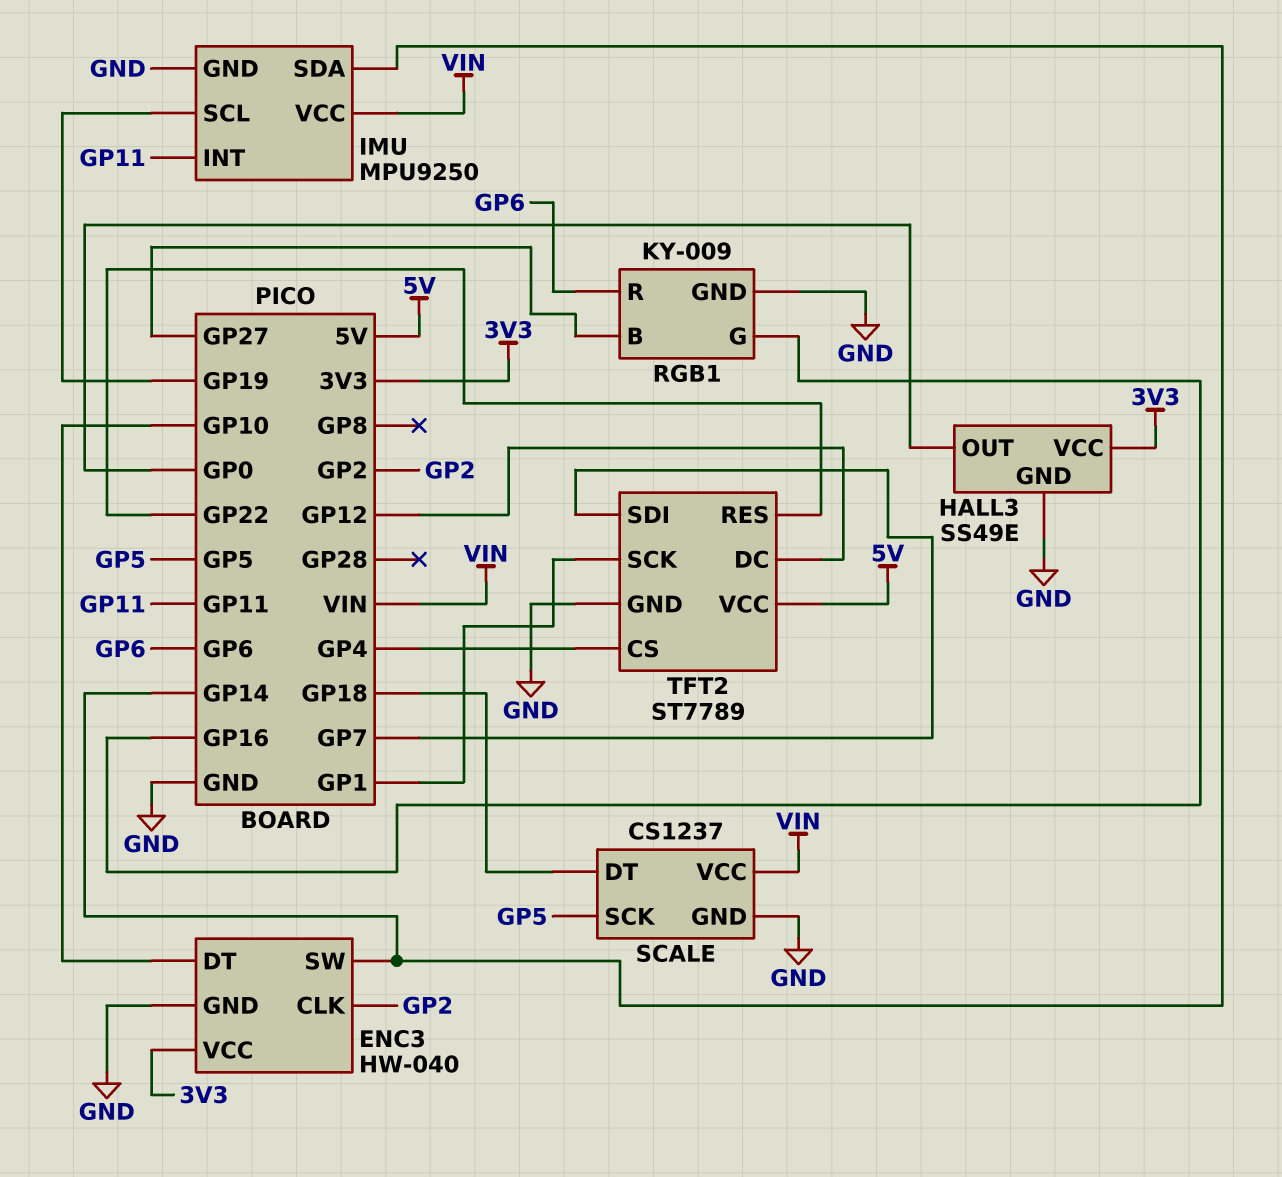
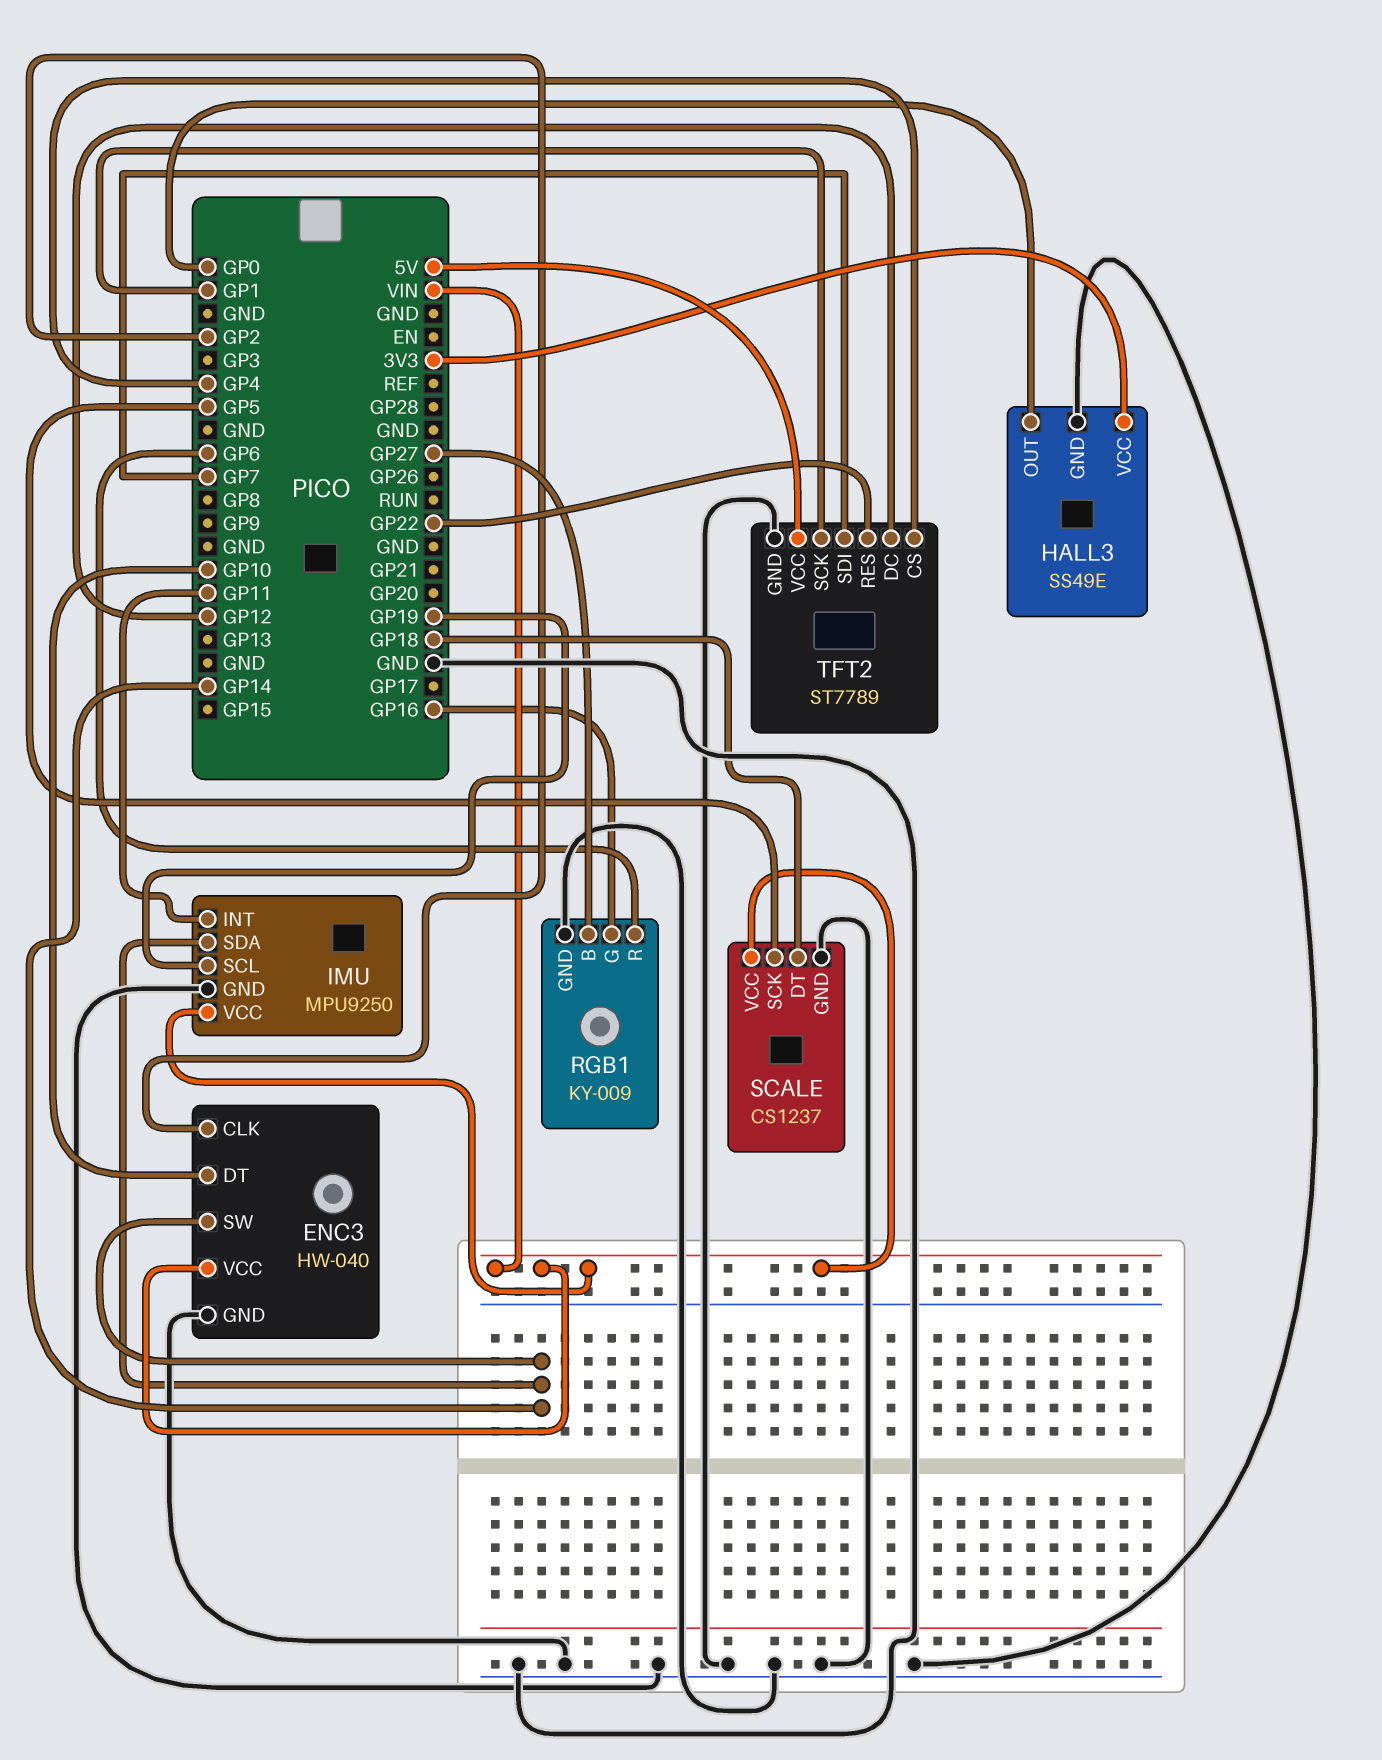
ENC3 pin VCC: 3V3 -> VIN

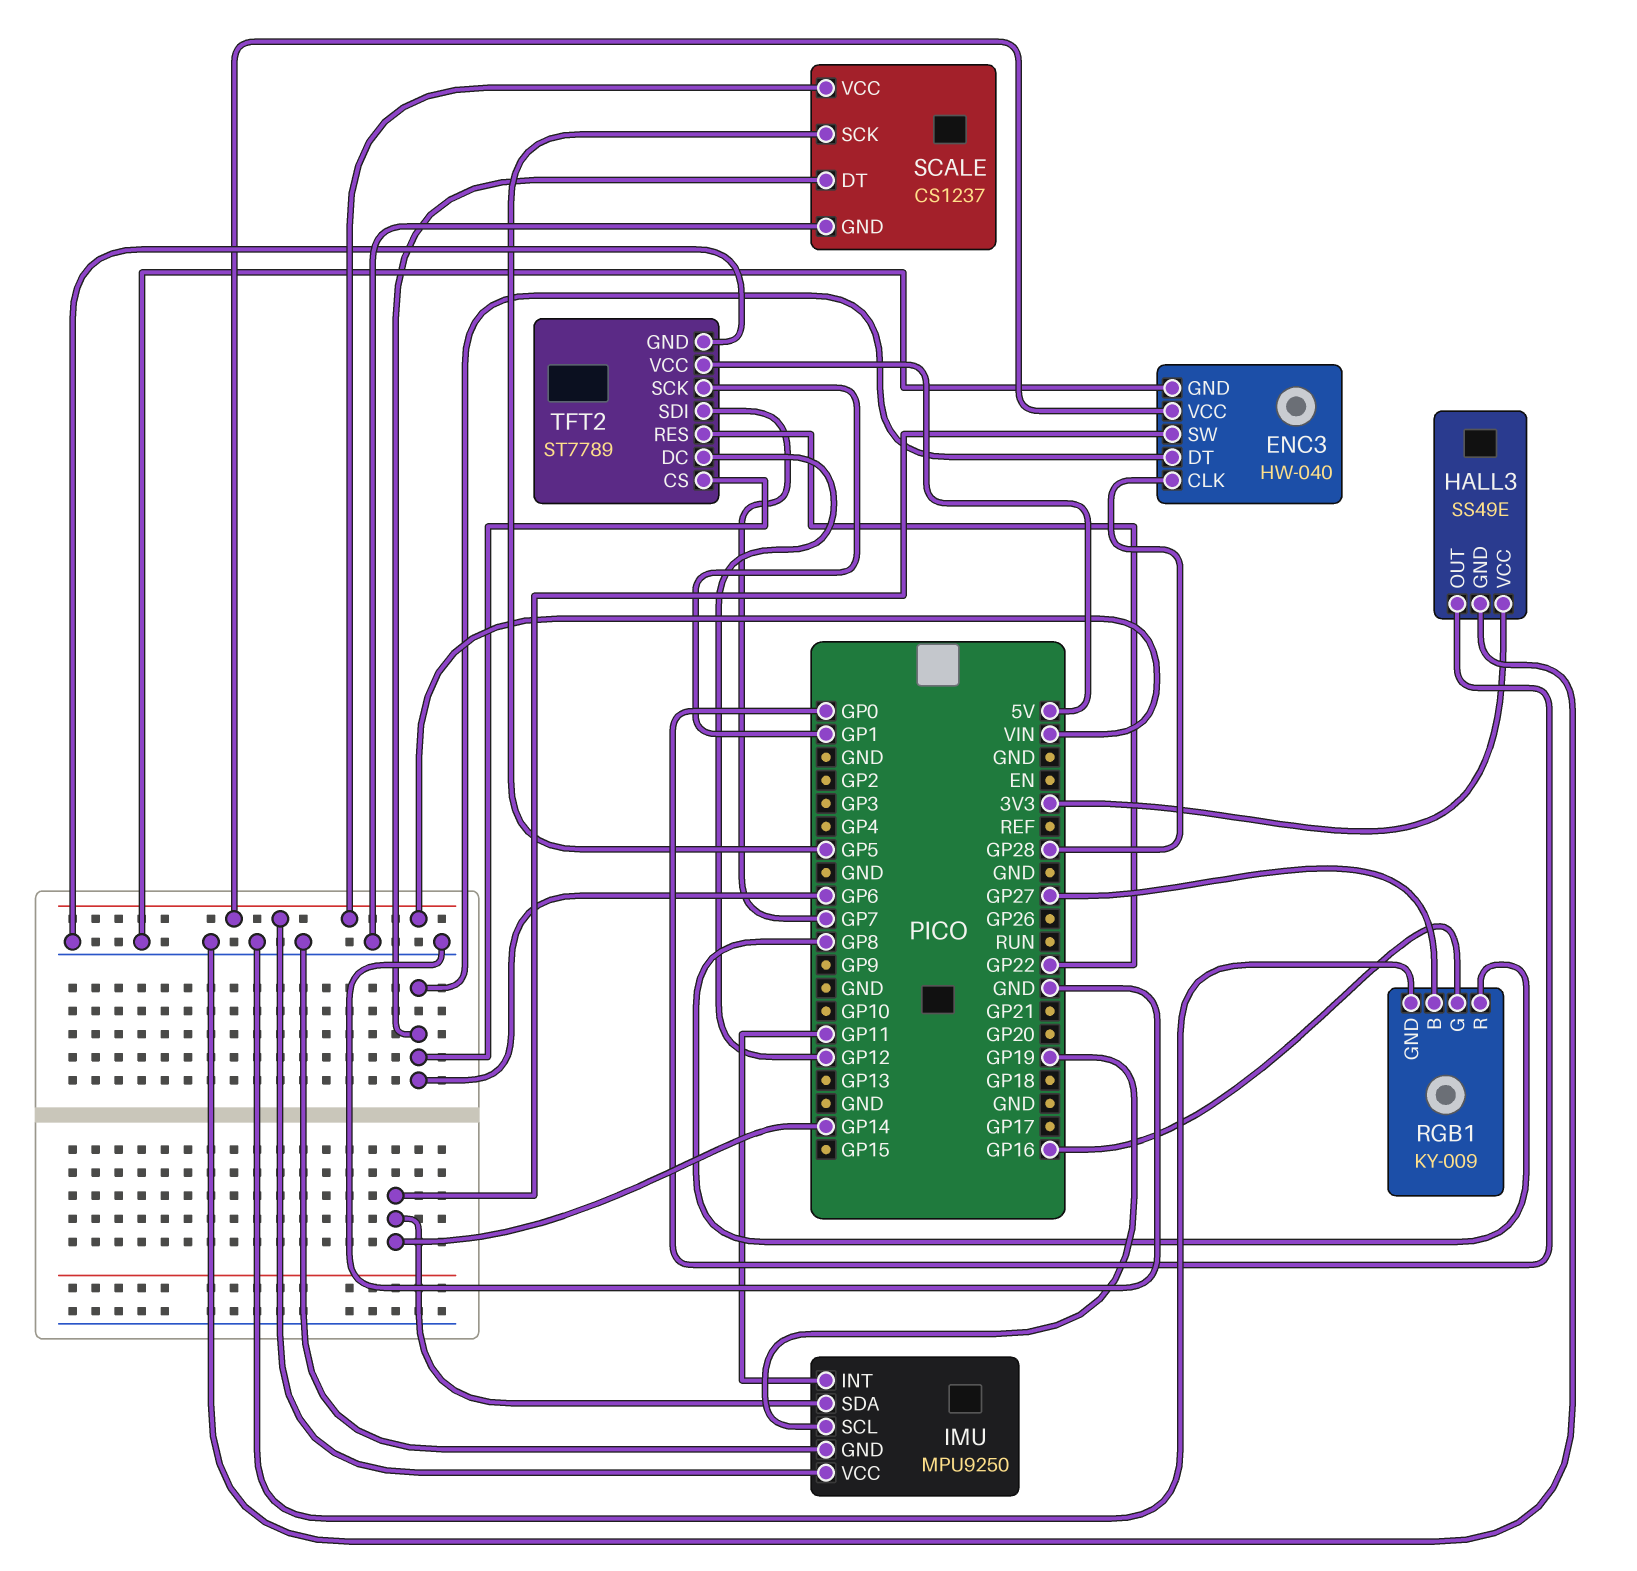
ENC3 pin CLK: GP2 -> GP28
ENC3 pin DT: GP10 -> GP6
RGB1 pin R: GP6 -> GP8
SCALE pin DT: GP18 -> GP6
TFT2 pin CS: GP4 -> GP6

